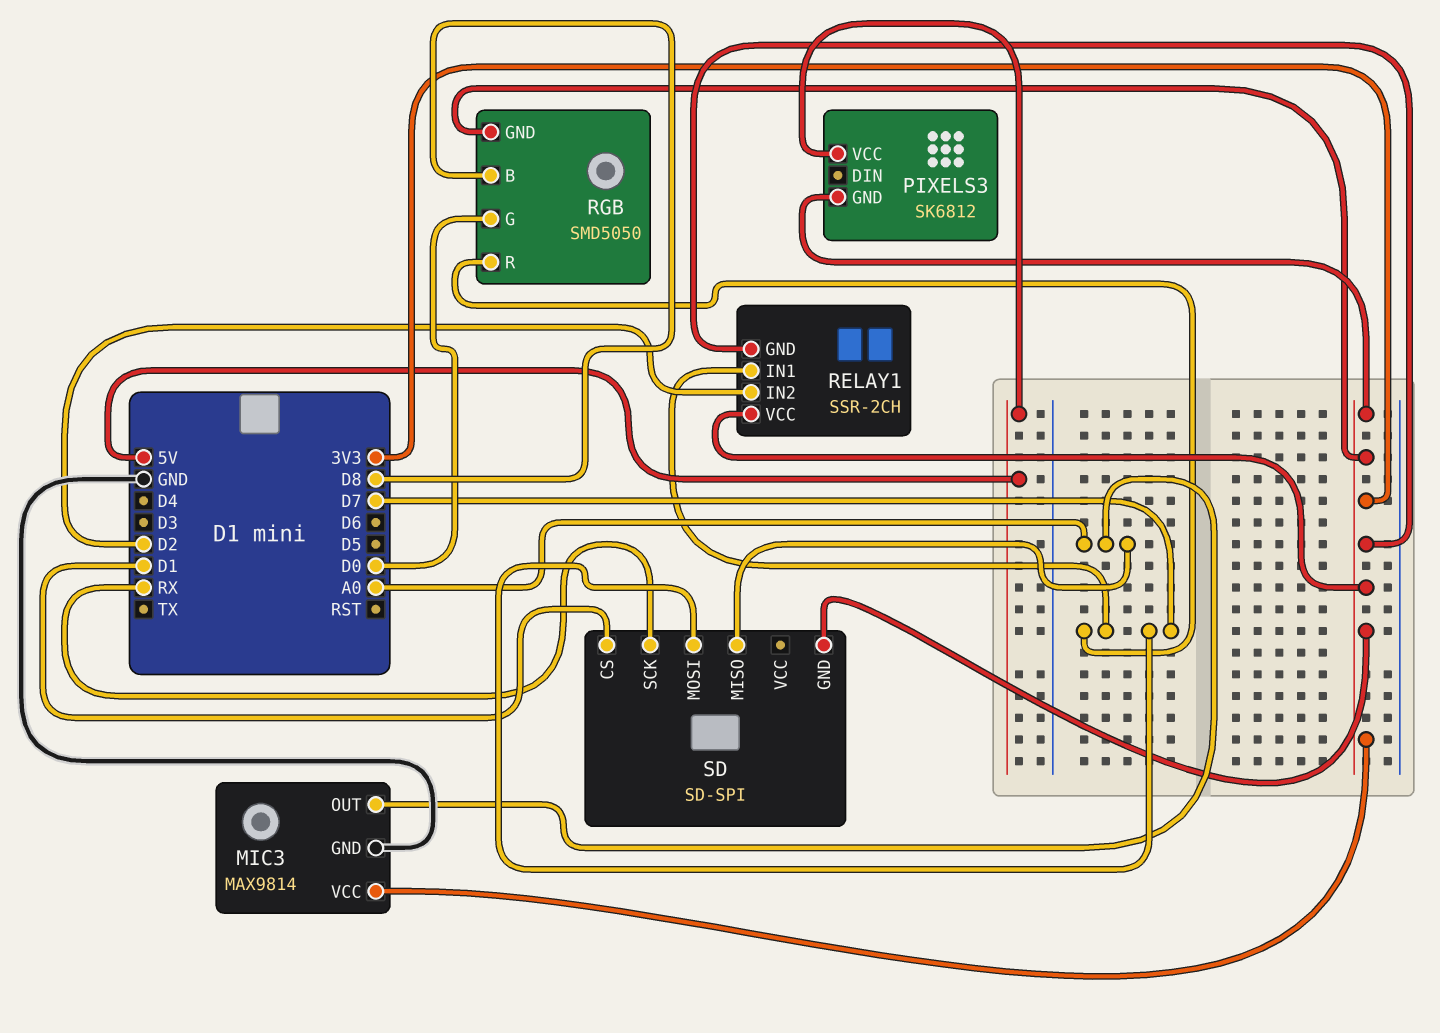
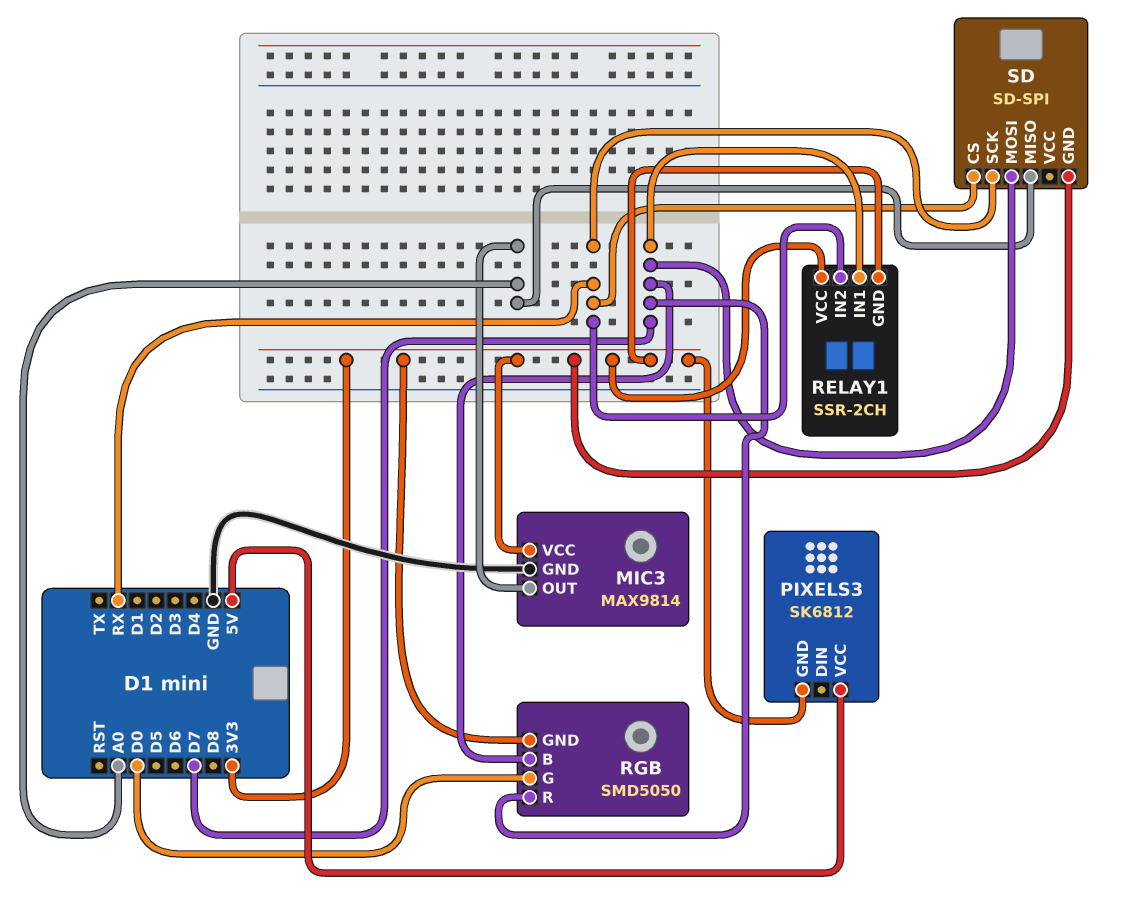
RELAY1 pin IN2: D2 -> RX
RGB pin B: D8 -> D7
SD pin CS: D1 -> RX

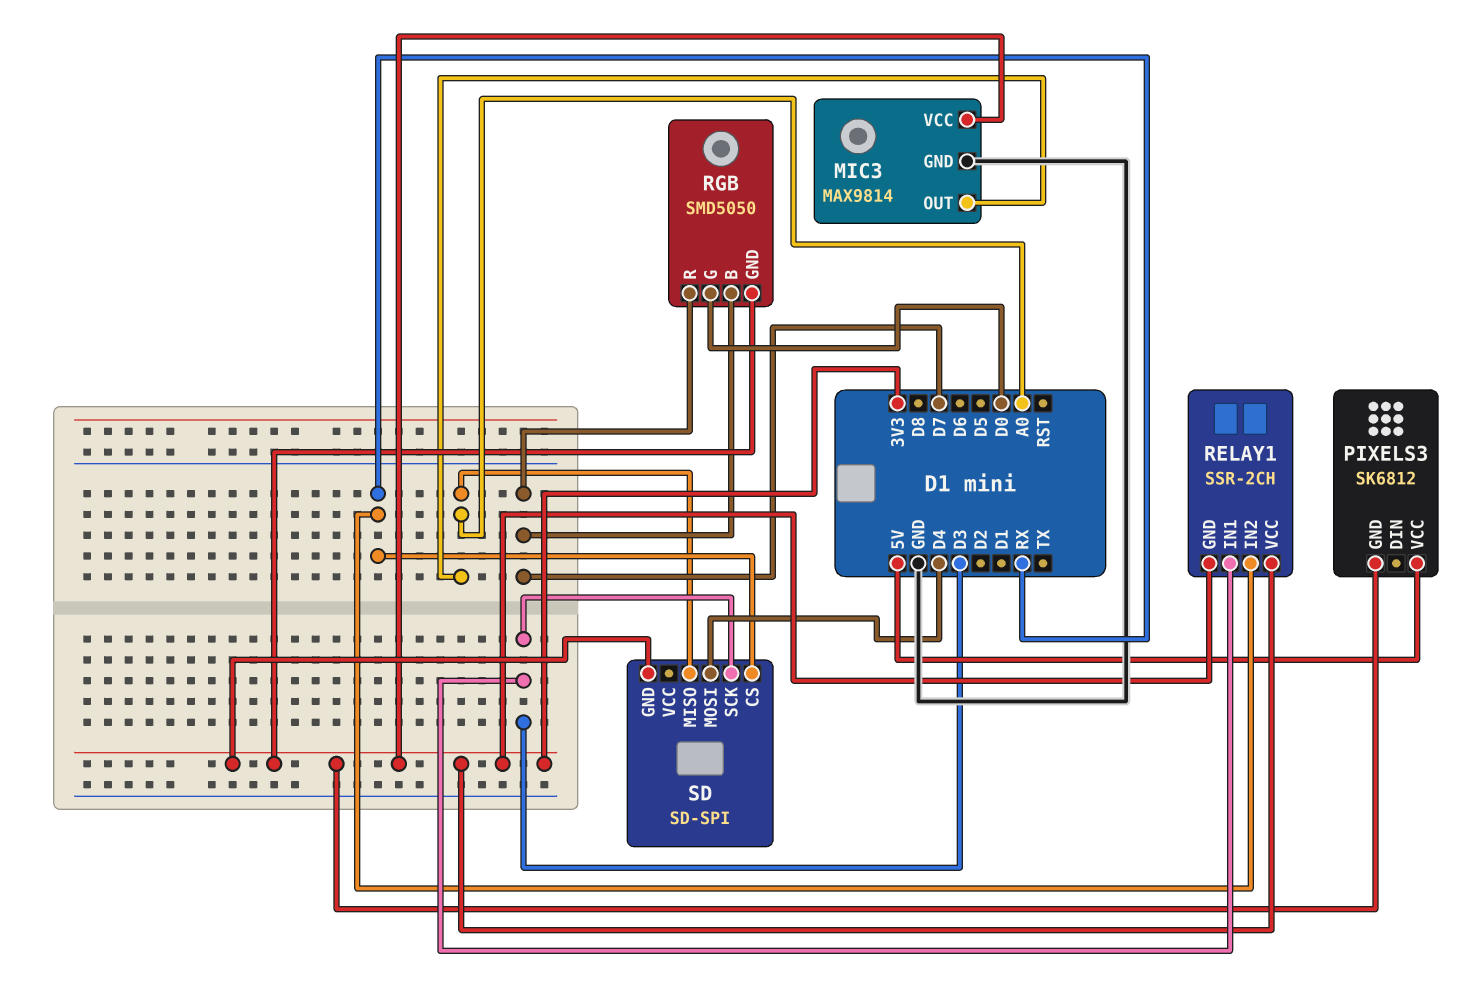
RELAY1 pin IN1: D7 -> D3
SD pin MOSI: D7 -> D4
SD pin SCK: RX -> D3

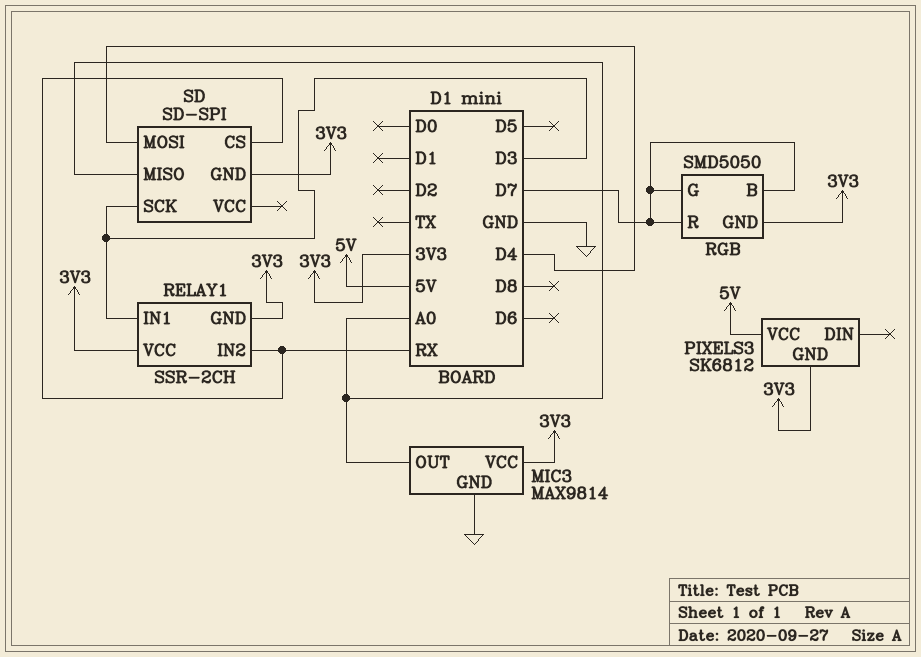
RGB pin G: D0 -> D7

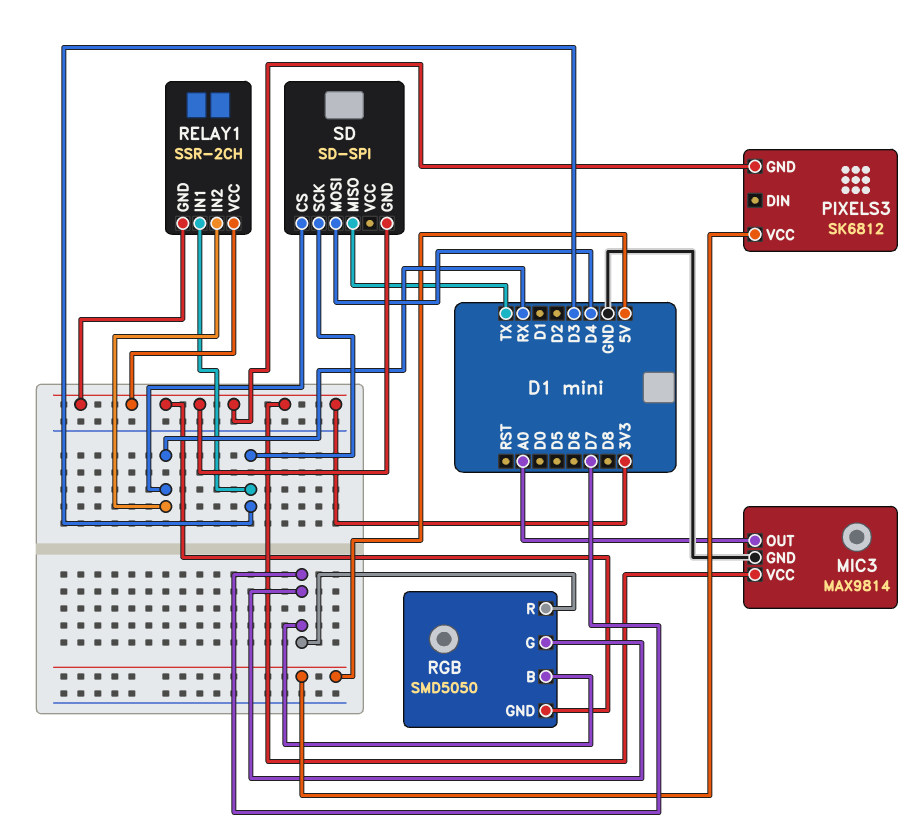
SD pin MISO: A0 -> TX

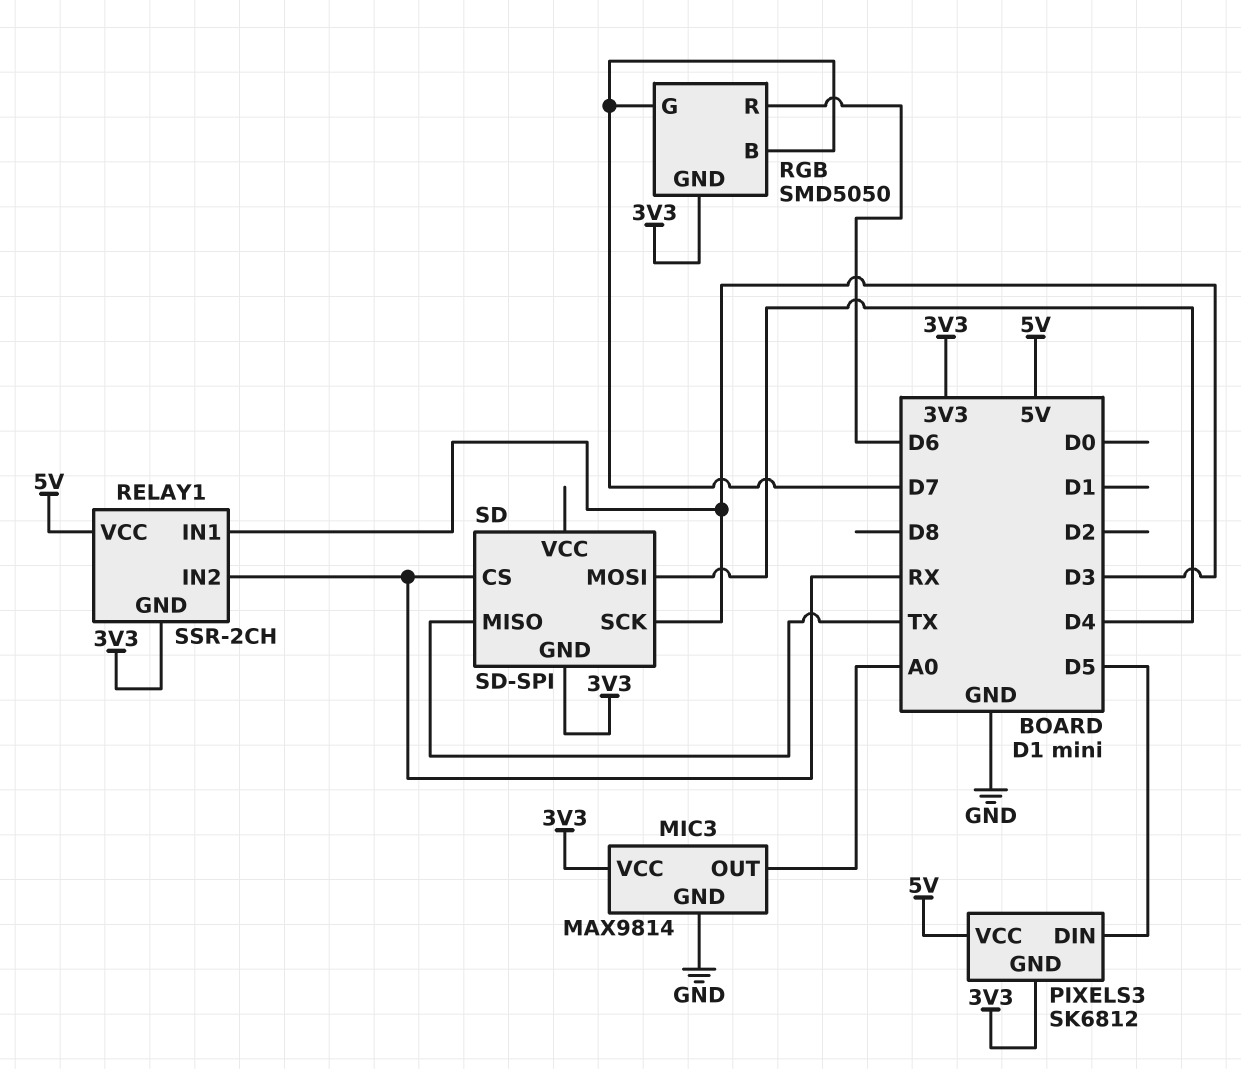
PIXELS3 pin DIN: none -> D5
RELAY1 pin VCC: 3V3 -> 5V
RGB pin R: D7 -> D6

